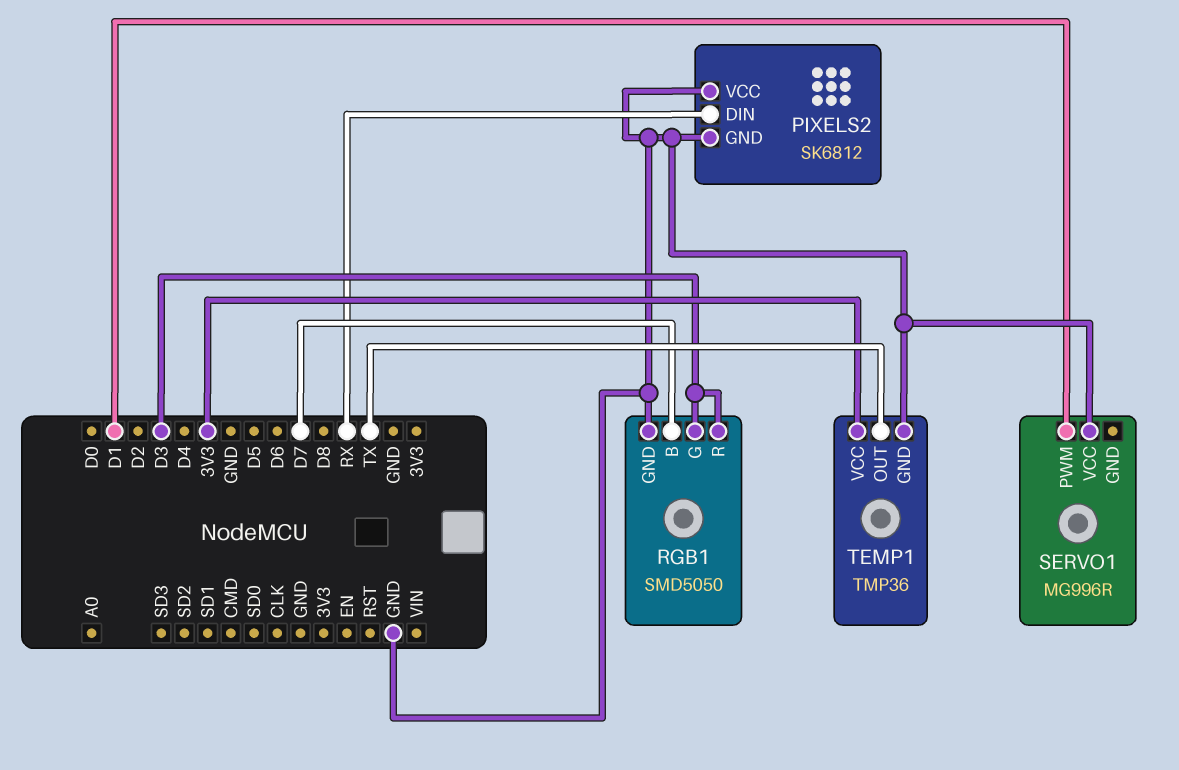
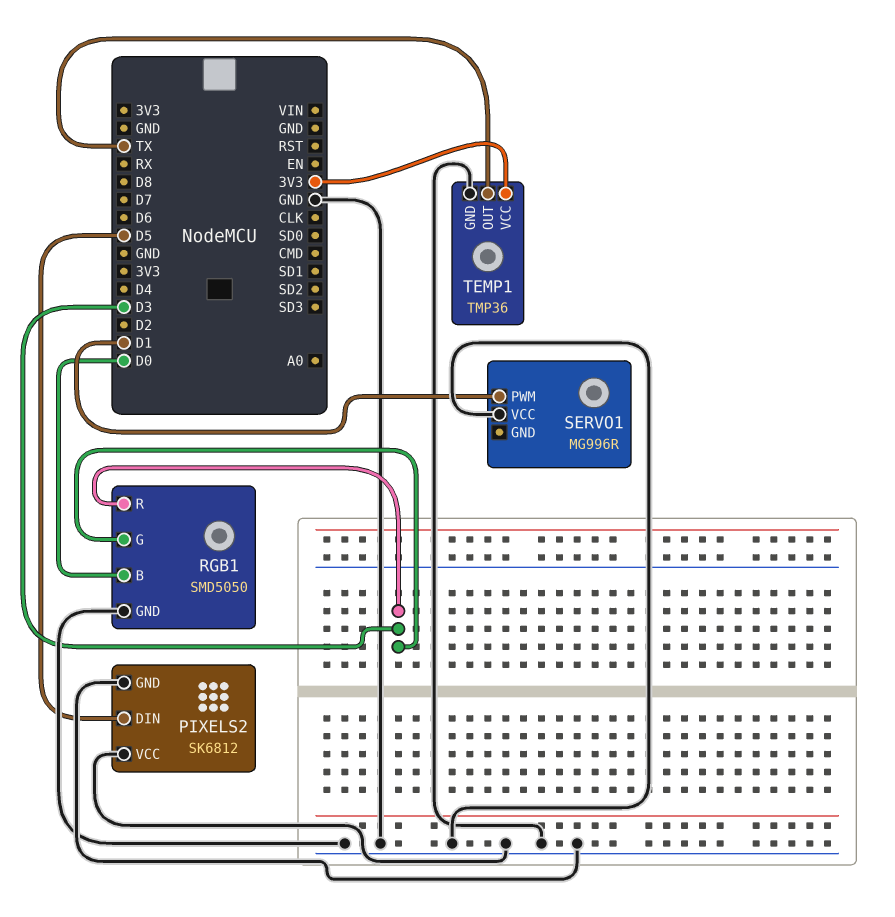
PIXELS2 pin DIN: RX -> D5
RGB1 pin B: D7 -> D0

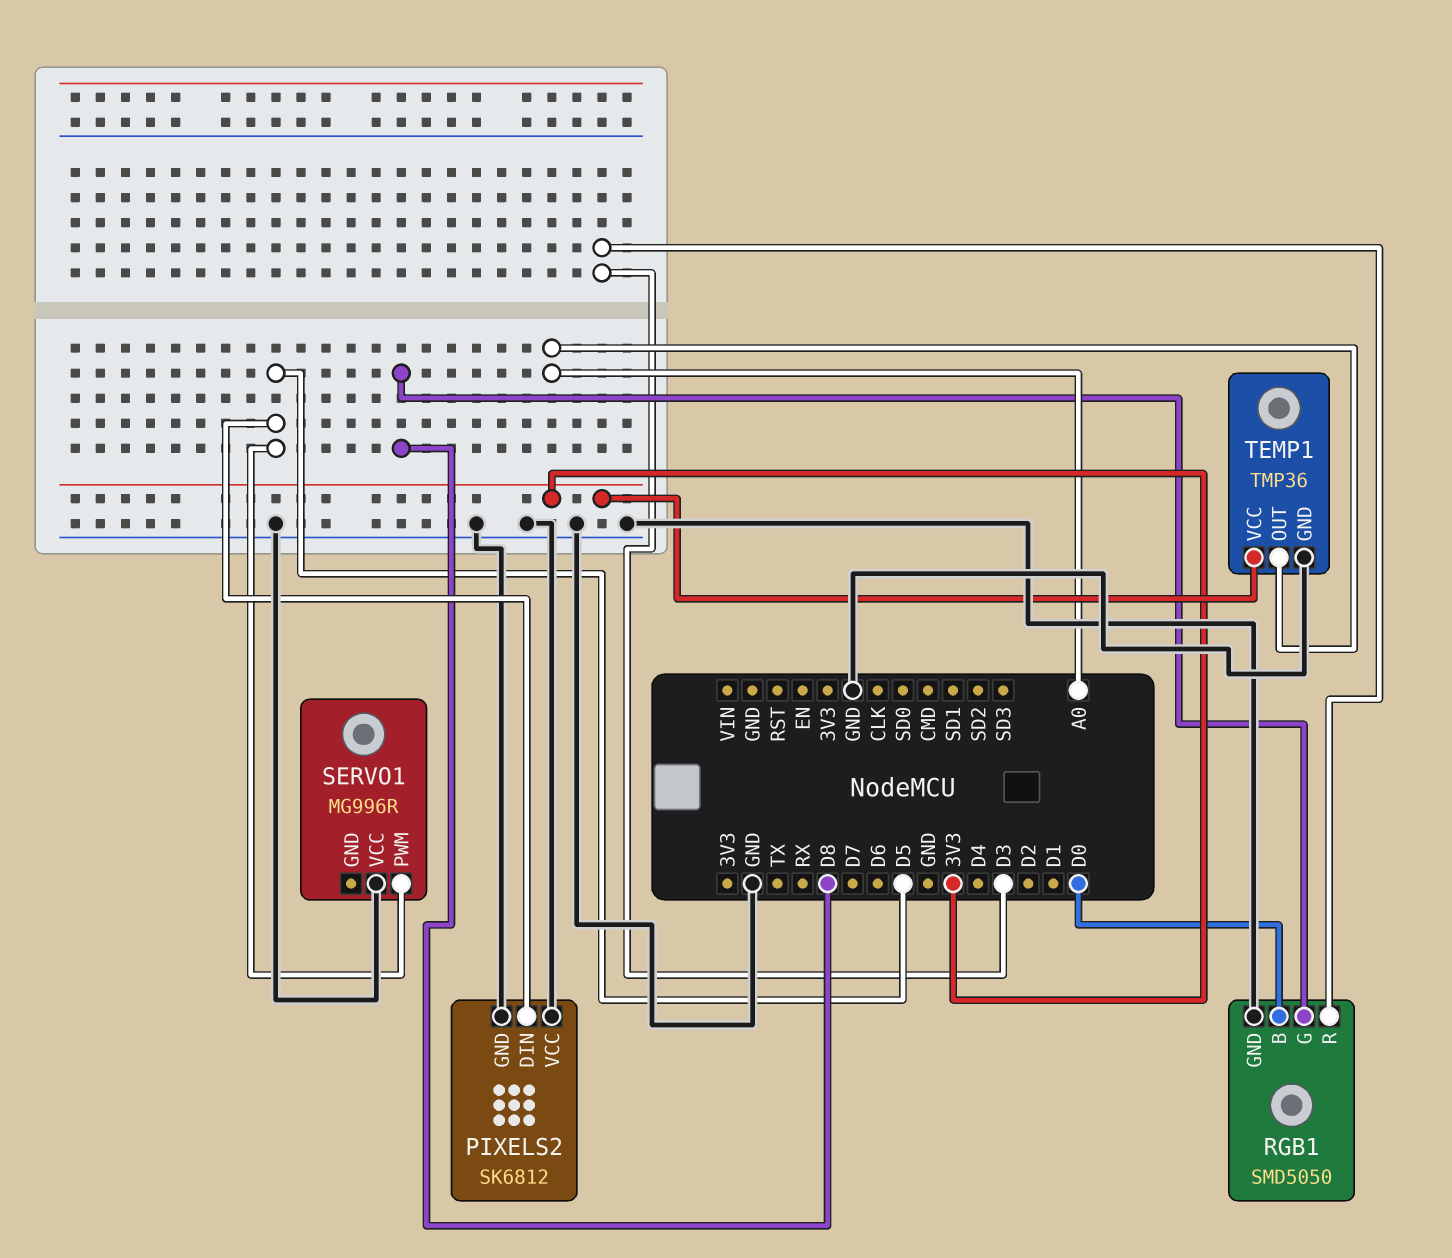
RGB1 pin G: D3 -> D8
SERVO1 pin PWM: D1 -> D5
TEMP1 pin OUT: TX -> A0

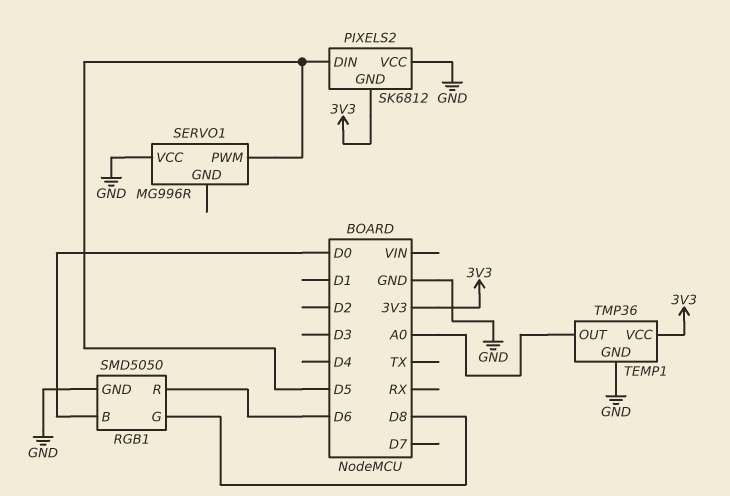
PIXELS2 pin GND: GND -> 3V3
RGB1 pin R: D3 -> D6

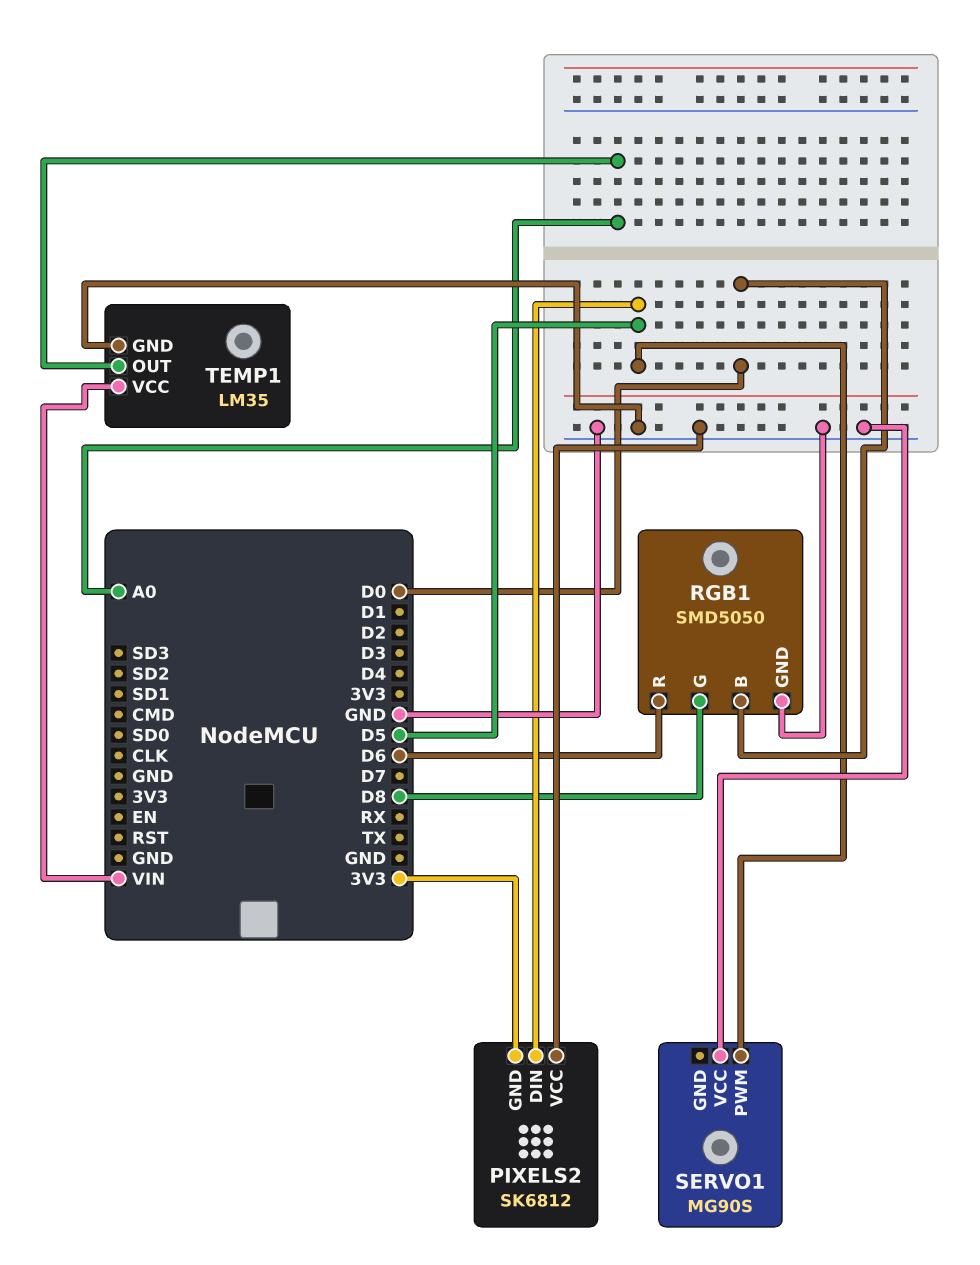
SERVO1: MG996R -> MG90S
TEMP1: TMP36 -> LM35
TEMP1 pin VCC: 3V3 -> VIN

